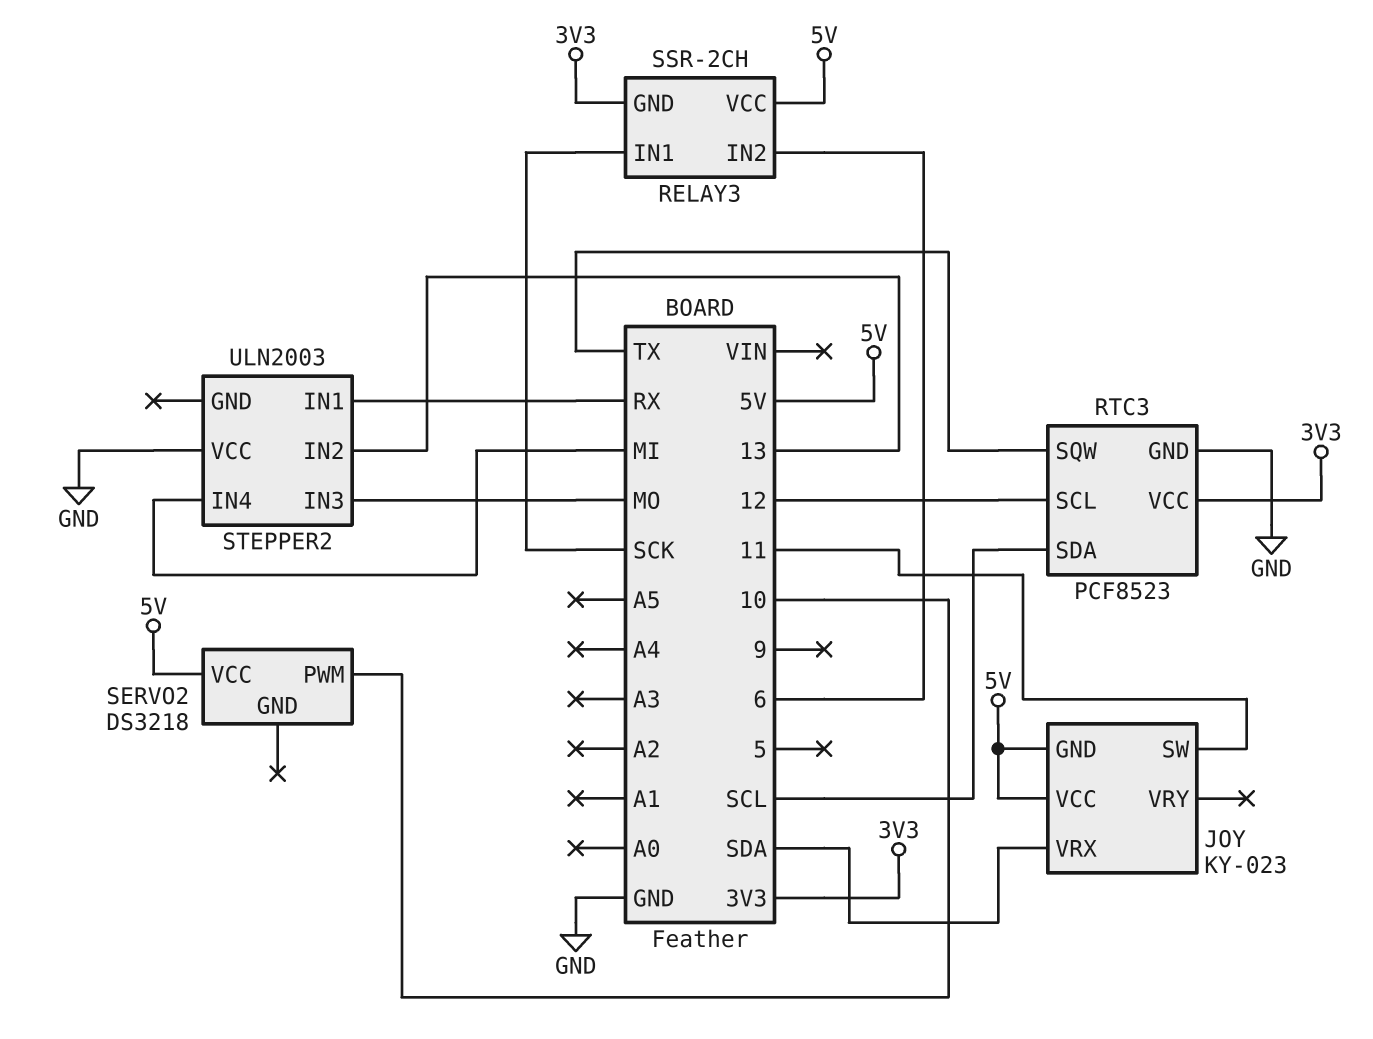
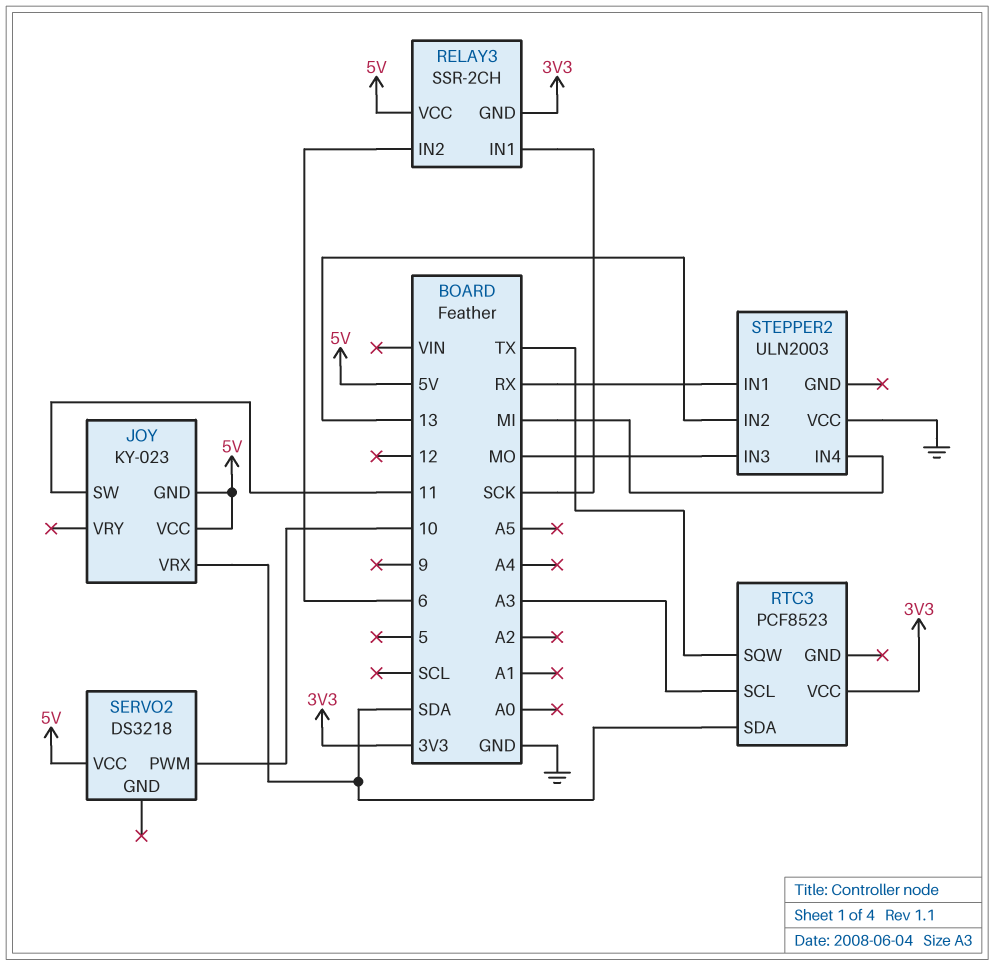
RTC3 pin GND: GND -> none
RTC3 pin SCL: 12 -> A3
RTC3 pin SDA: SCL -> SDA

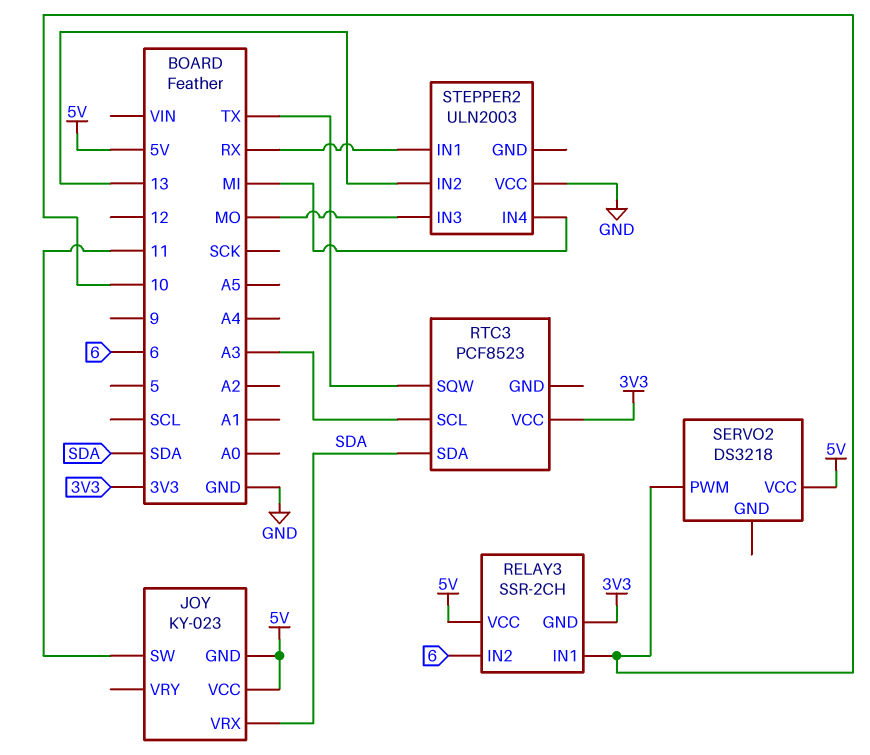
RELAY3 pin IN1: SCK -> 10

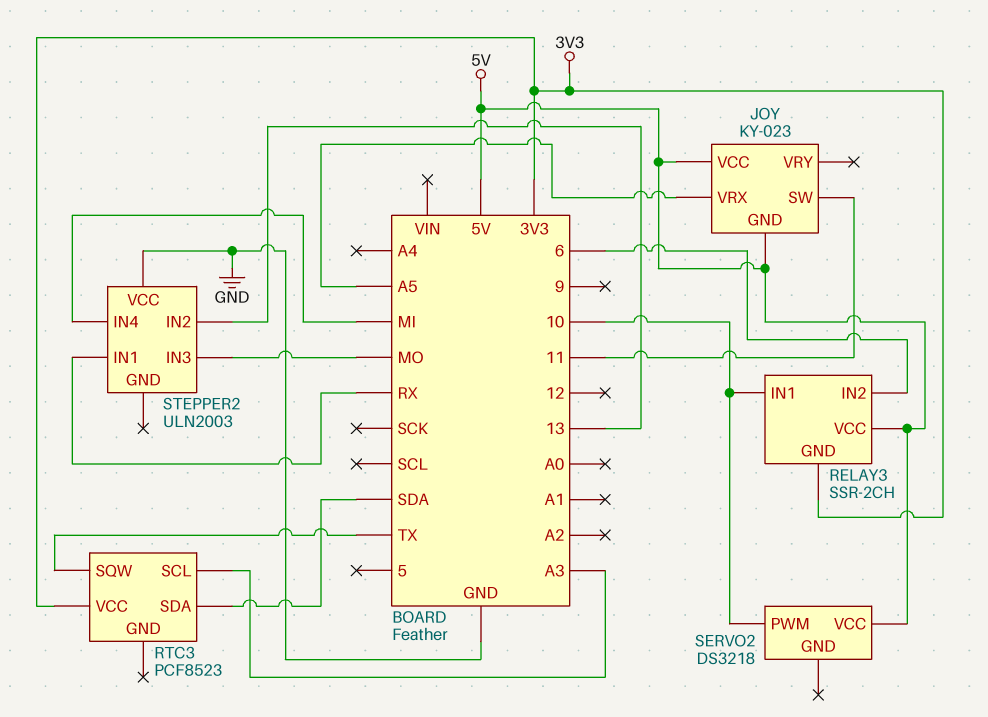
JOY pin VRX: SDA -> A5

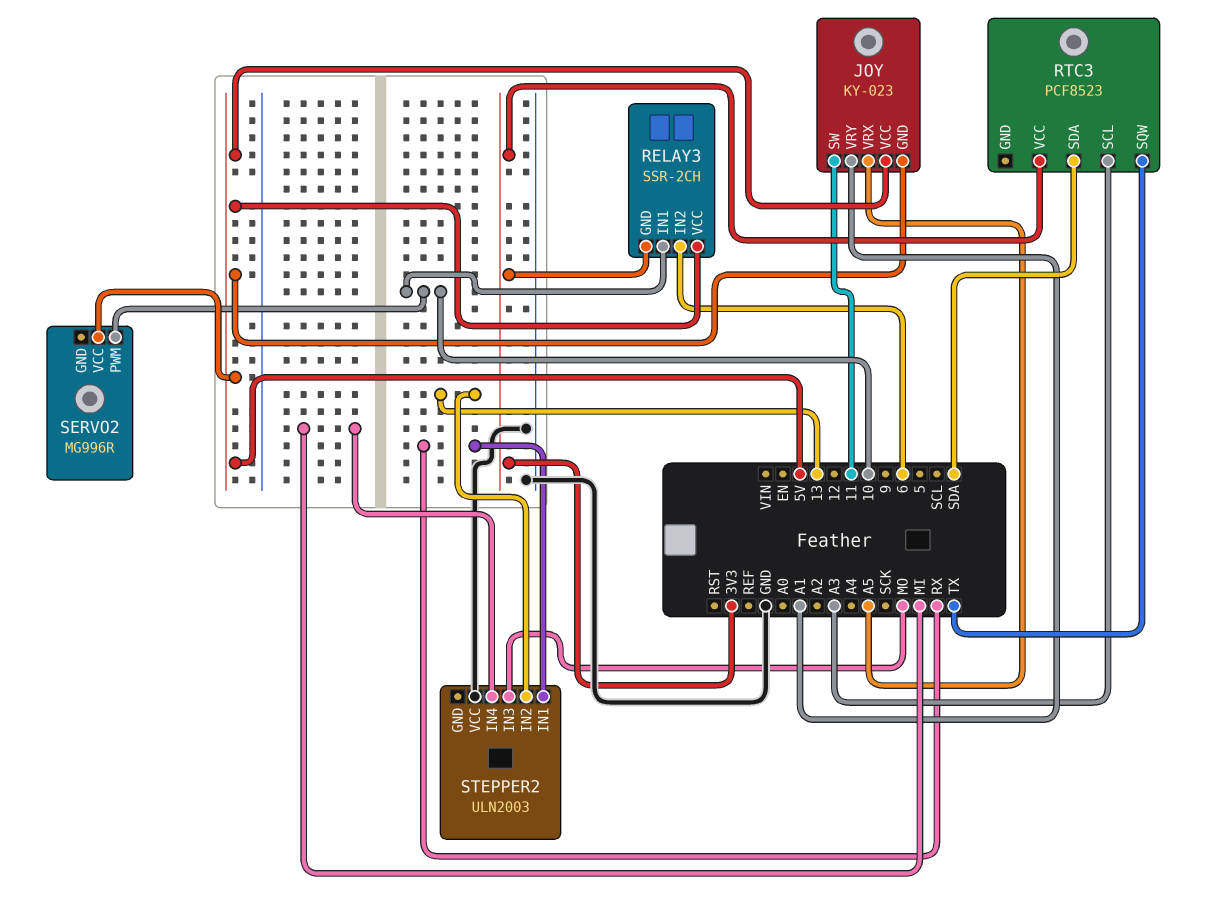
JOY pin VRY: none -> A1
SERVO2: DS3218 -> MG996R

